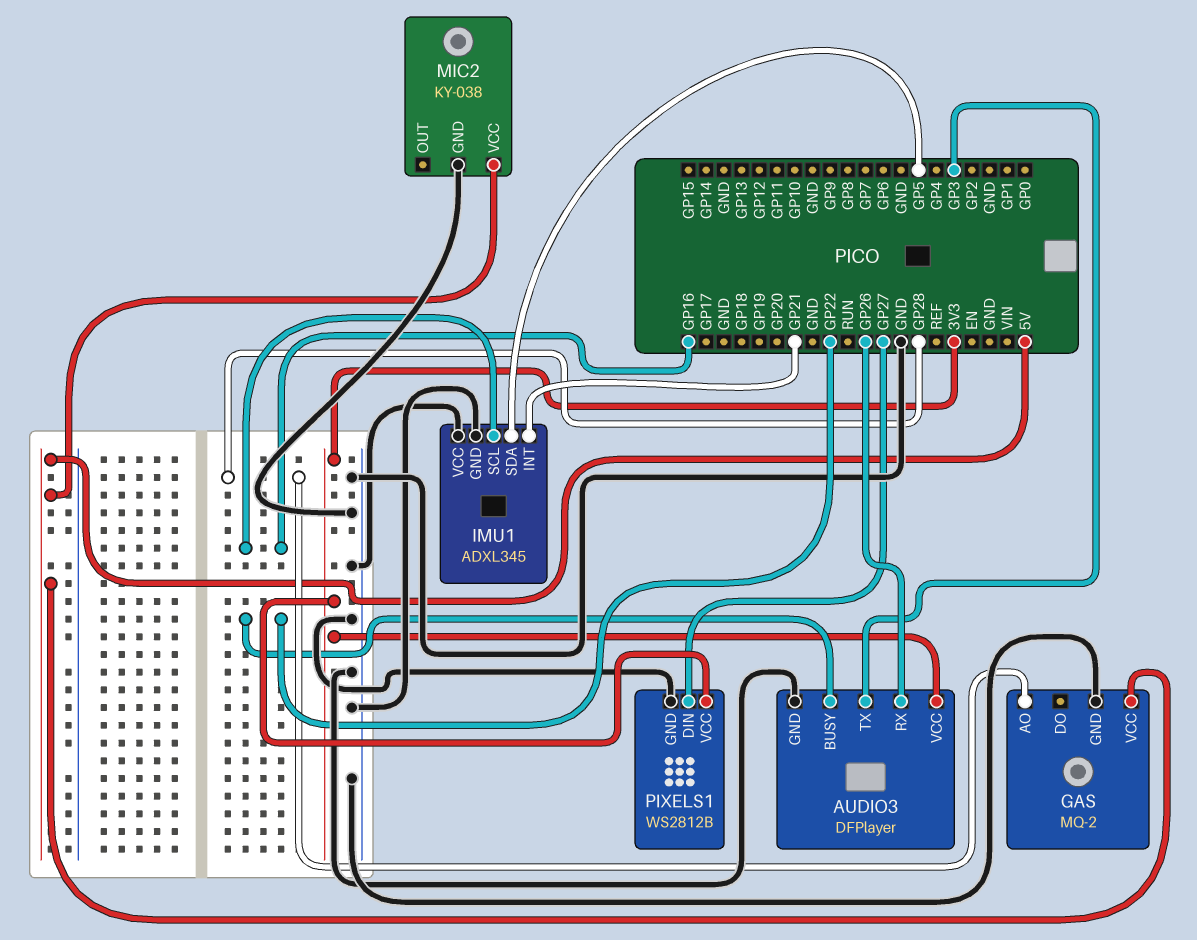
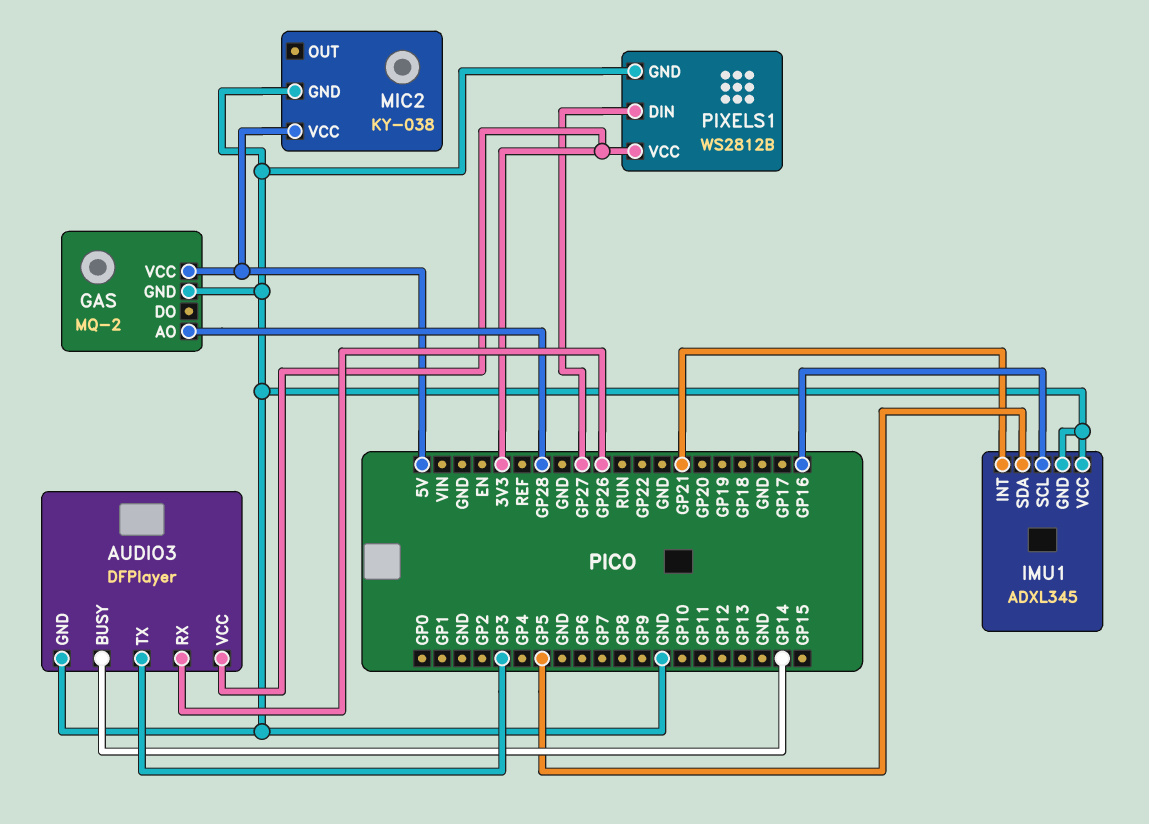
AUDIO3 pin BUSY: GP22 -> GP14

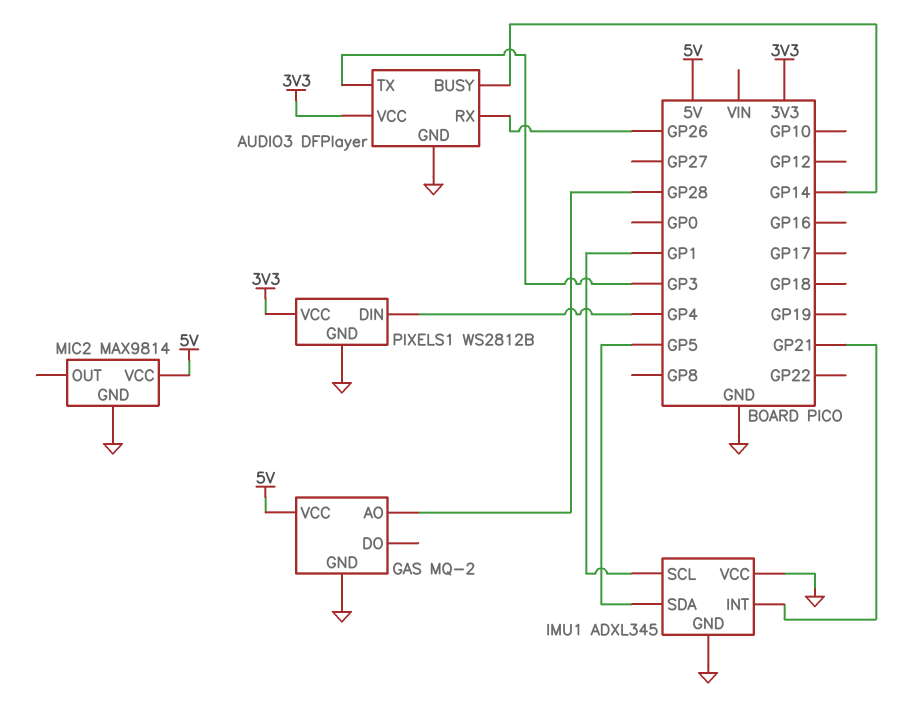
IMU1 pin SCL: GP16 -> GP1
MIC2: KY-038 -> MAX9814
PIXELS1 pin DIN: GP27 -> GP4

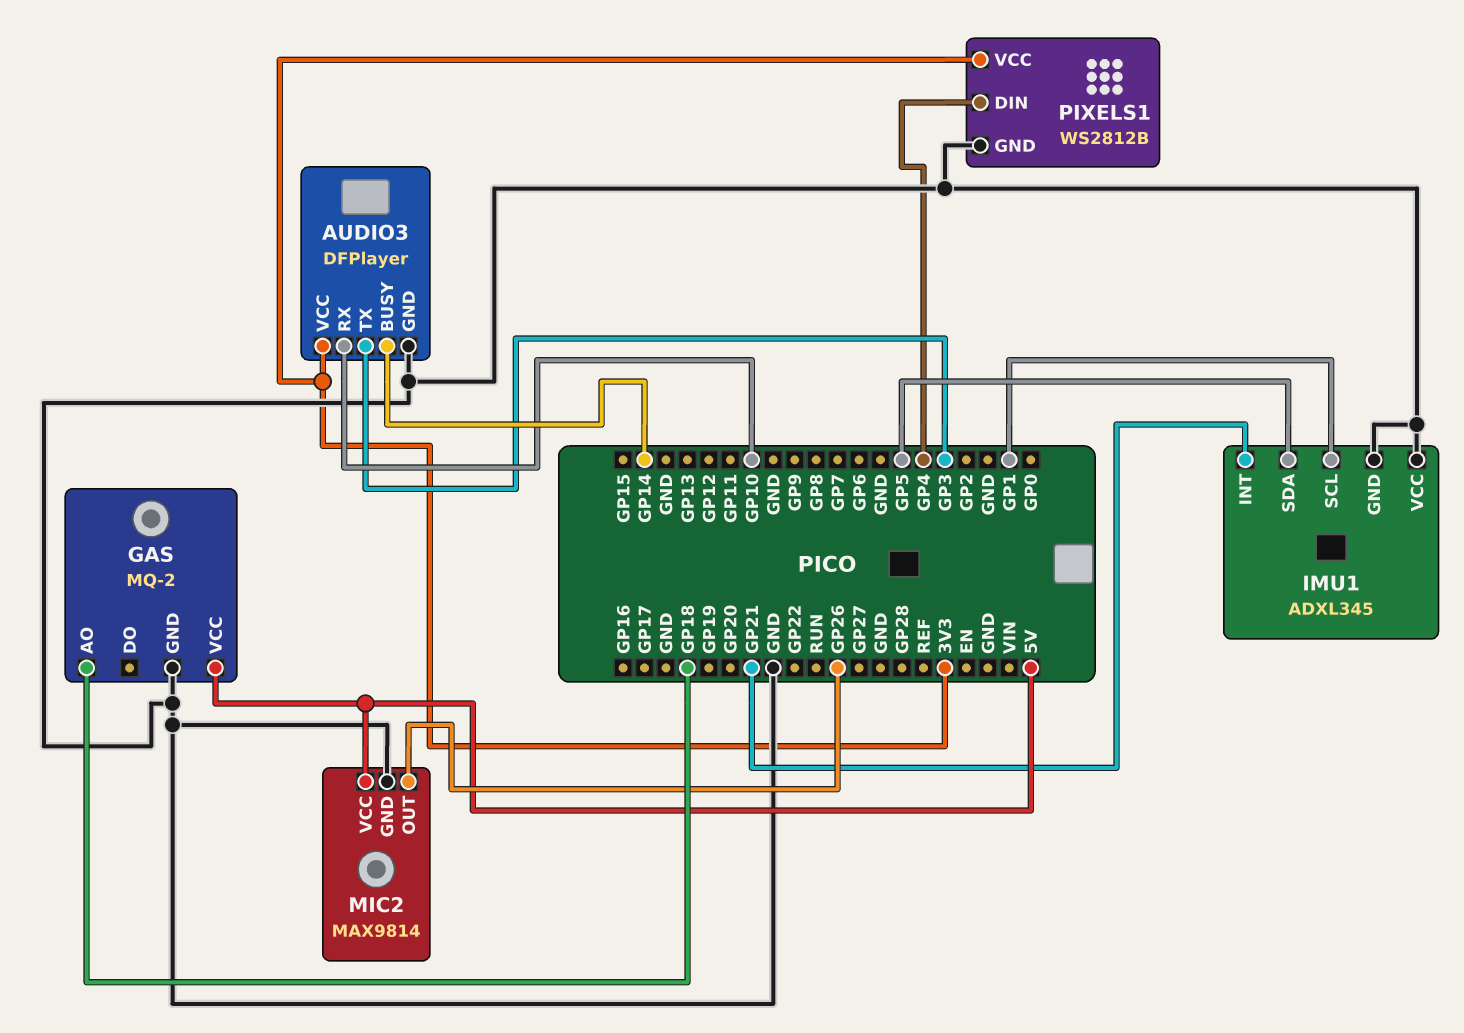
AUDIO3 pin RX: GP26 -> GP10
GAS pin AO: GP28 -> GP18
MIC2 pin OUT: none -> GP26

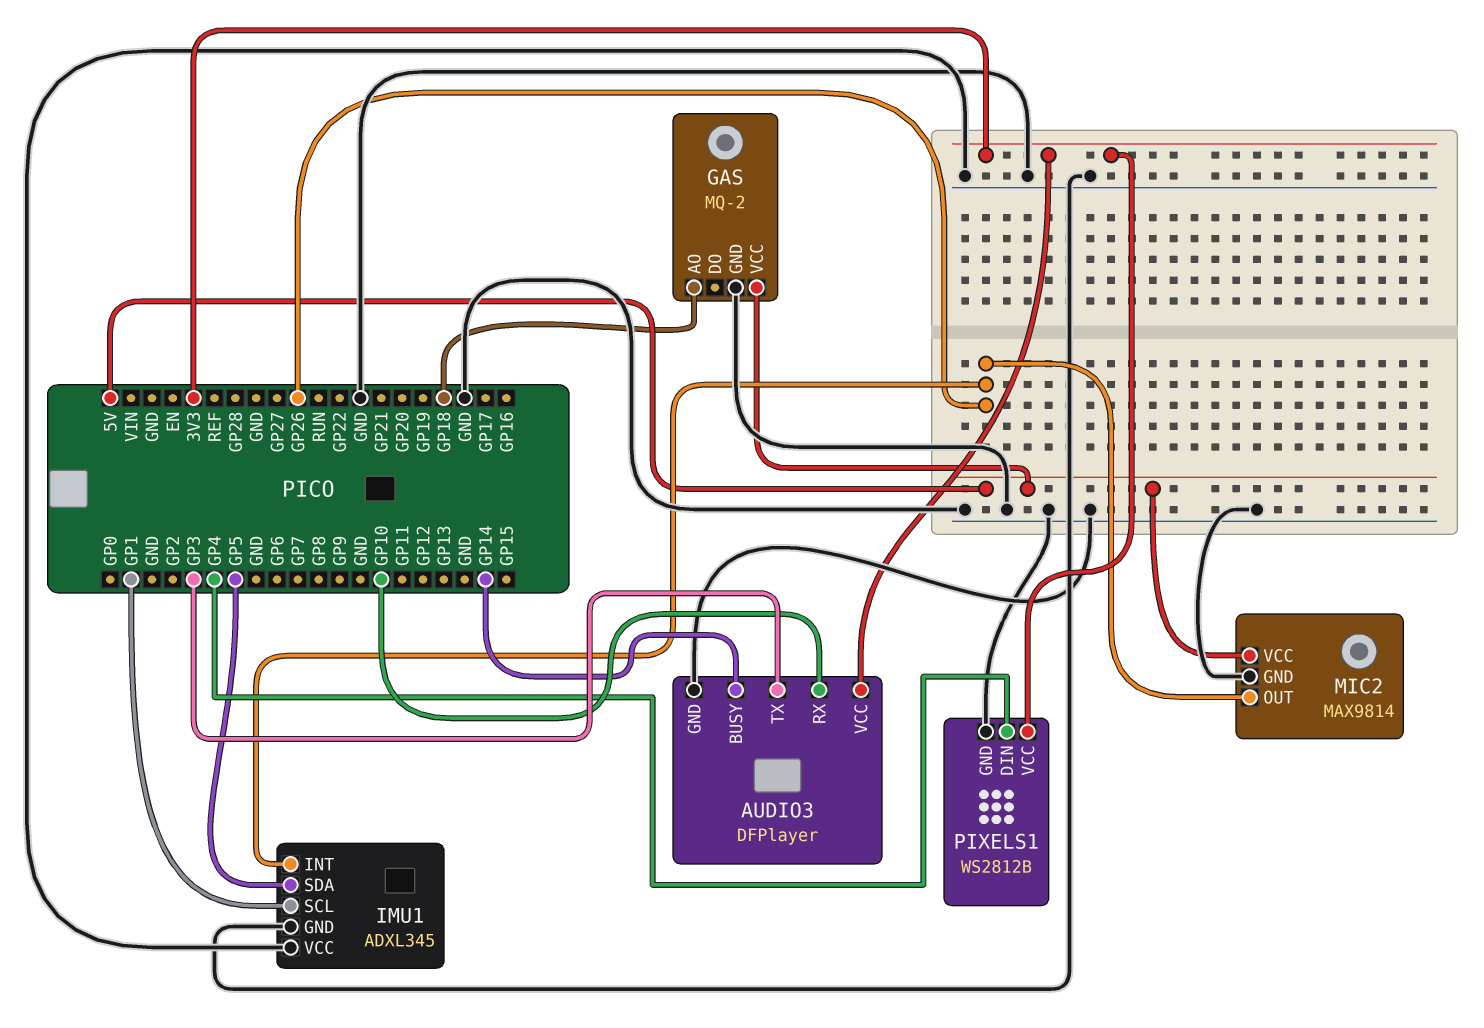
IMU1 pin INT: GP21 -> GP26

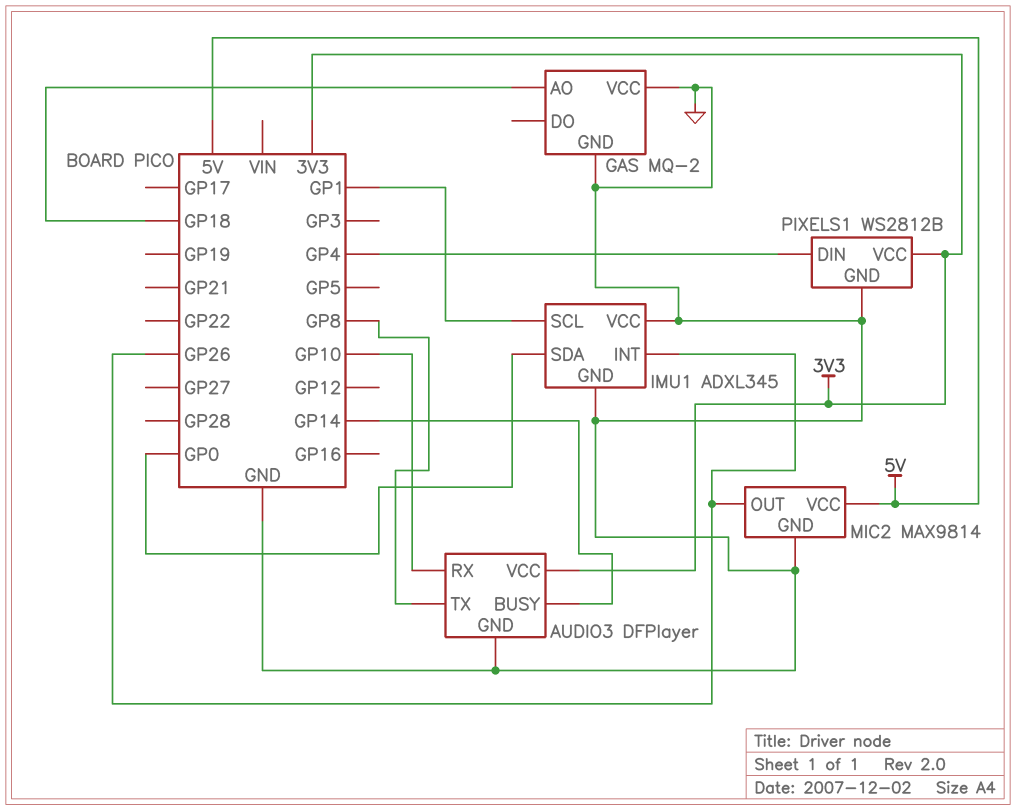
AUDIO3 pin TX: GP3 -> GP8
GAS pin VCC: 5V -> GND
IMU1 pin SDA: GP5 -> GP0

